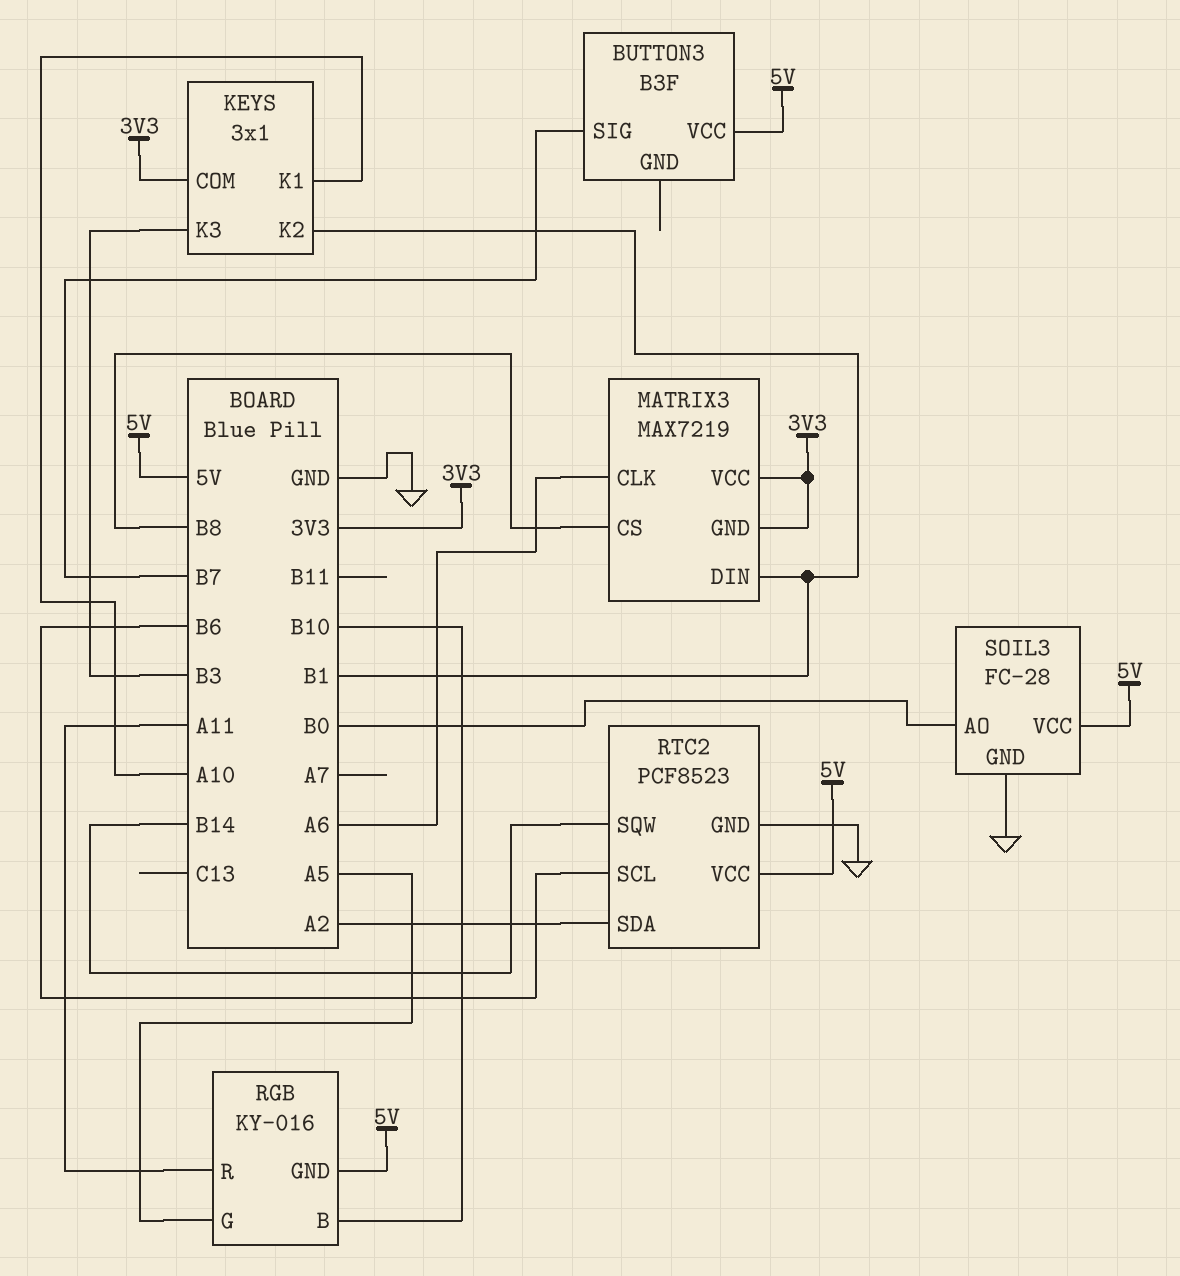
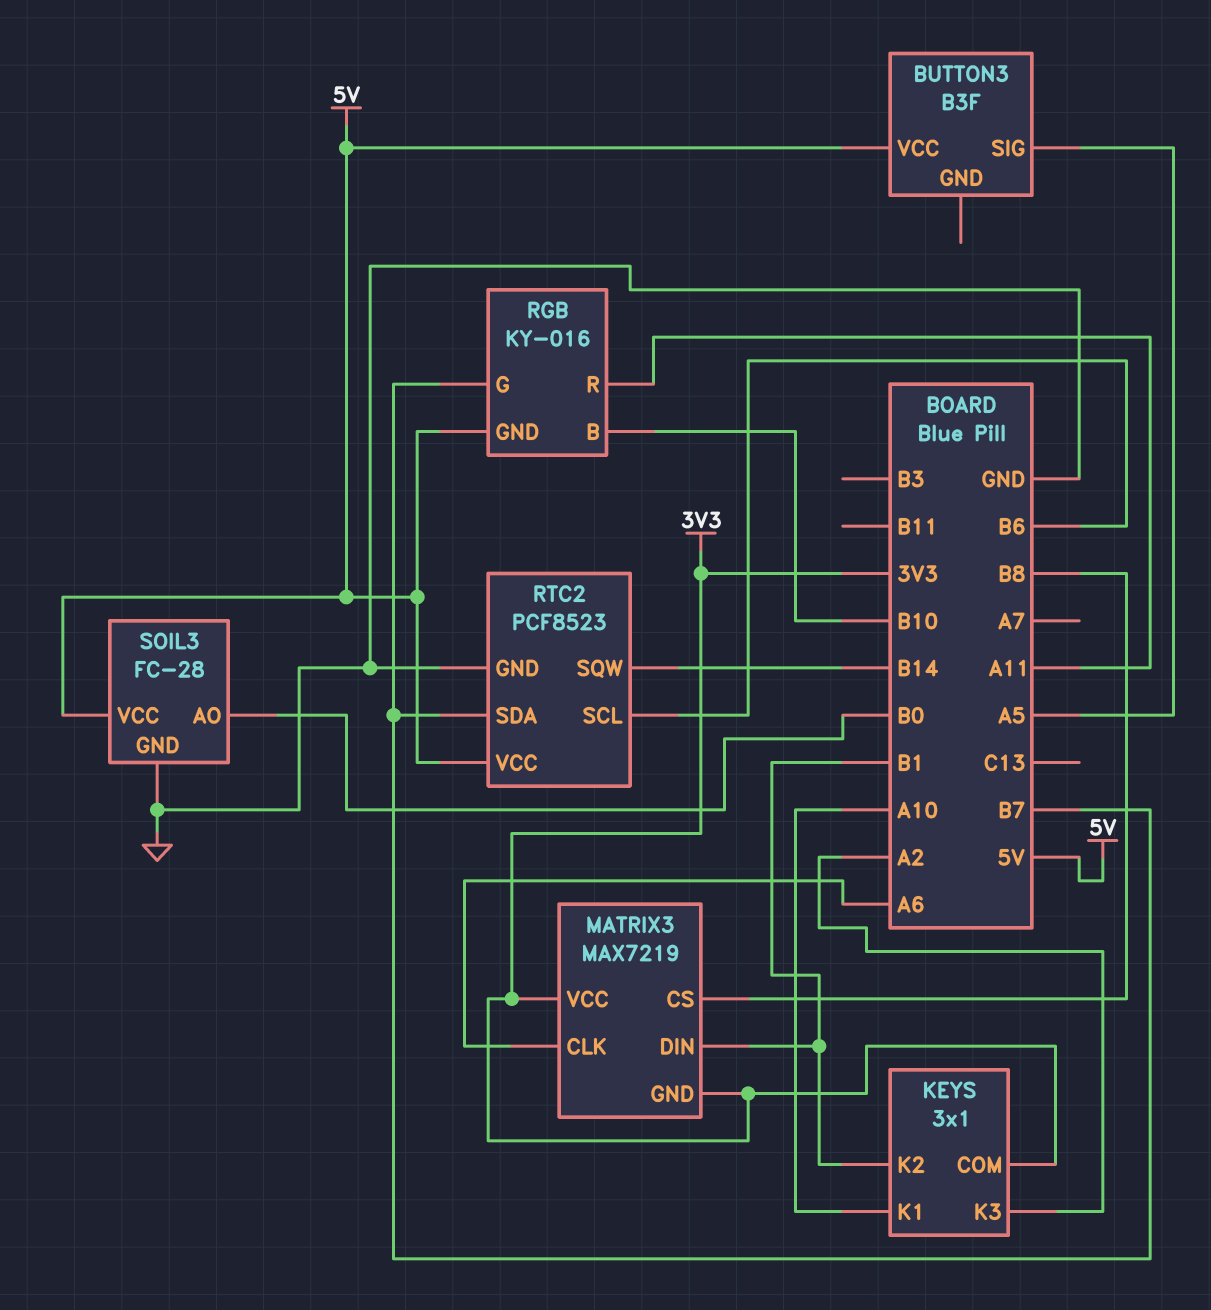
BUTTON3 pin SIG: B7 -> A5
KEYS pin K3: B3 -> A2
RGB pin G: A5 -> B7
RTC2 pin SDA: A2 -> B7

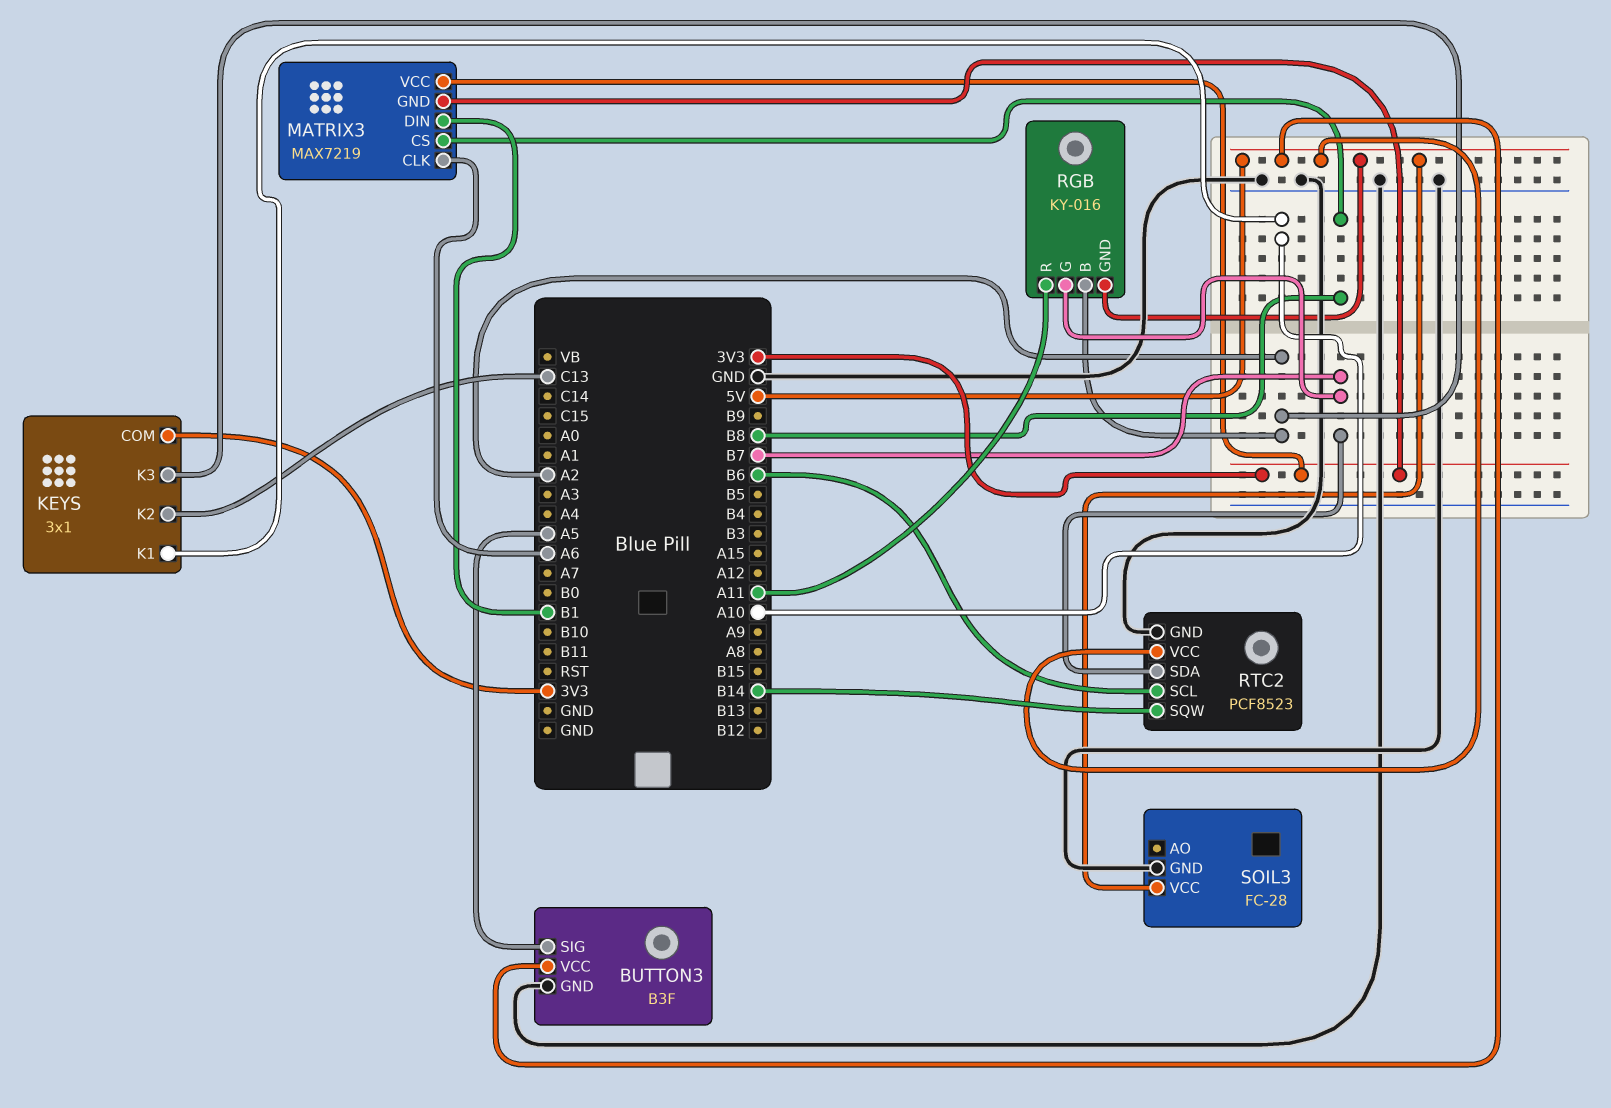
BUTTON3 pin GND: none -> GND
KEYS pin K2: B1 -> C13
RGB pin B: B10 -> A2
SOIL3 pin AO: B0 -> none

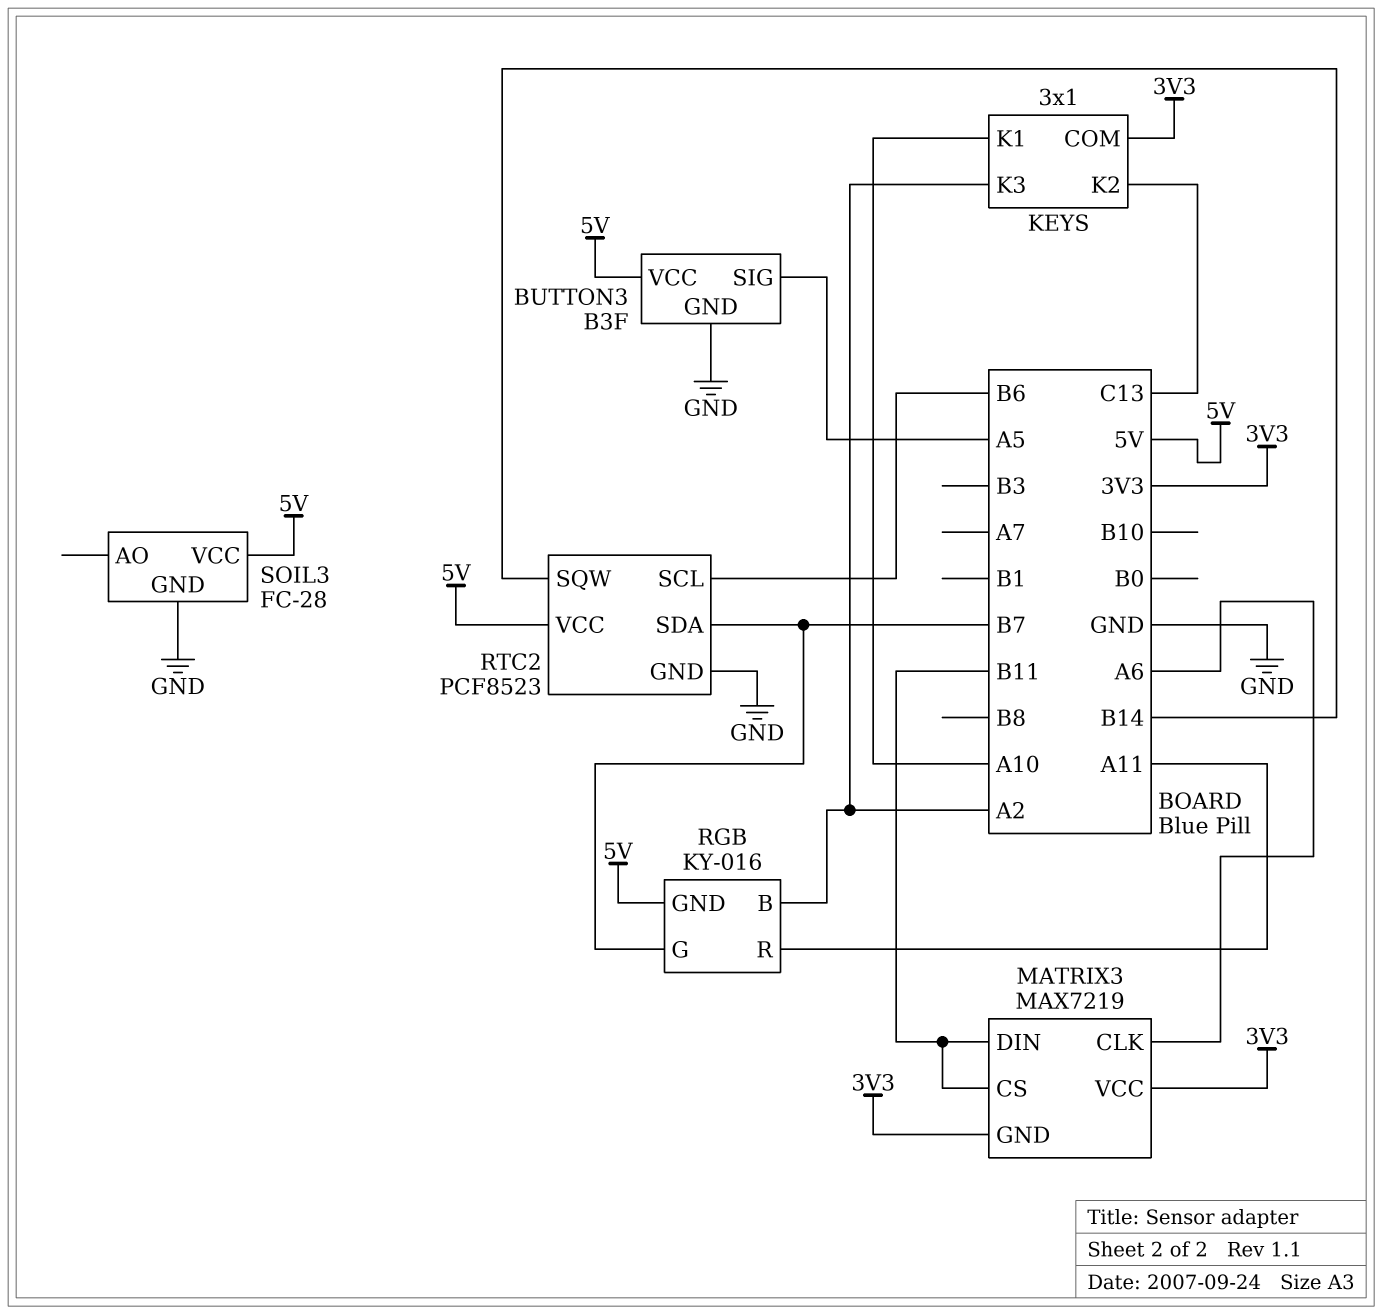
MATRIX3 pin CS: B8 -> B11
MATRIX3 pin DIN: B1 -> B11

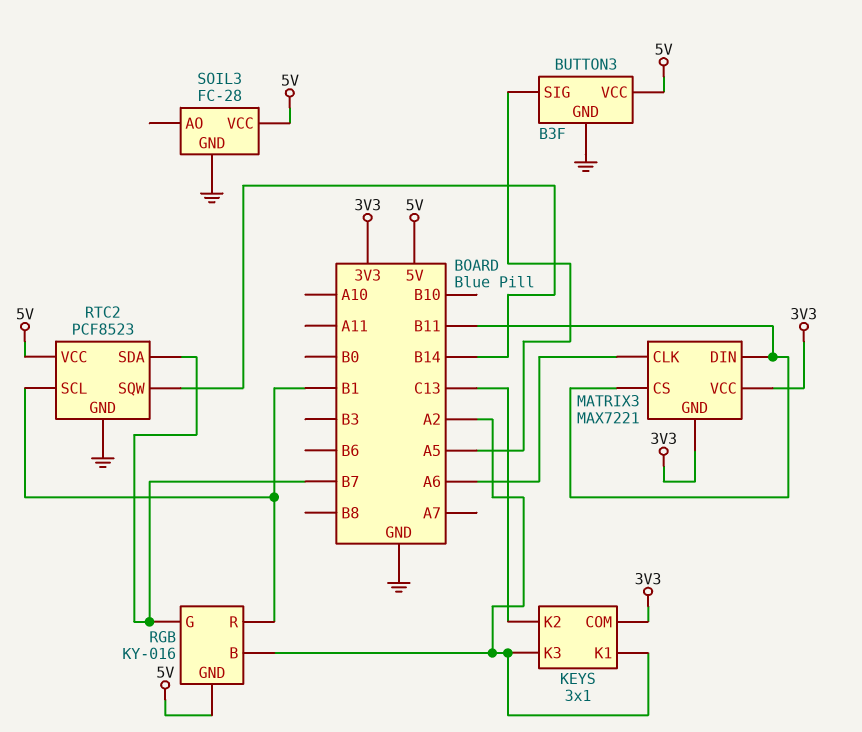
KEYS pin K1: A10 -> A2
MATRIX3: MAX7219 -> MAX7221
RGB pin R: A11 -> B1
RTC2 pin SCL: B6 -> B1

